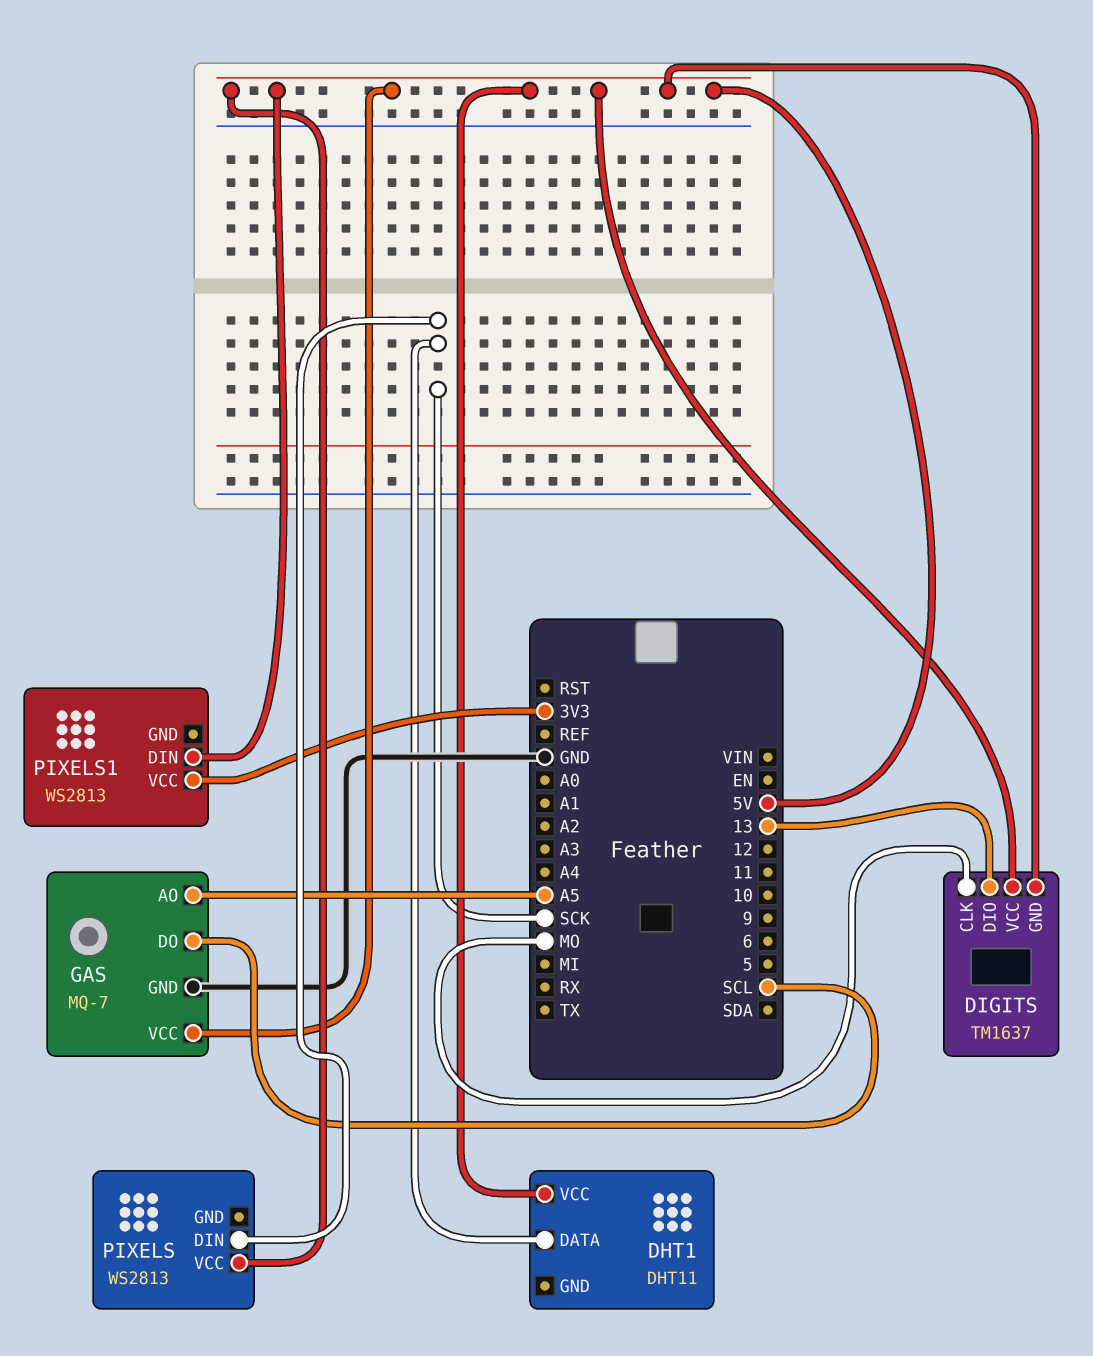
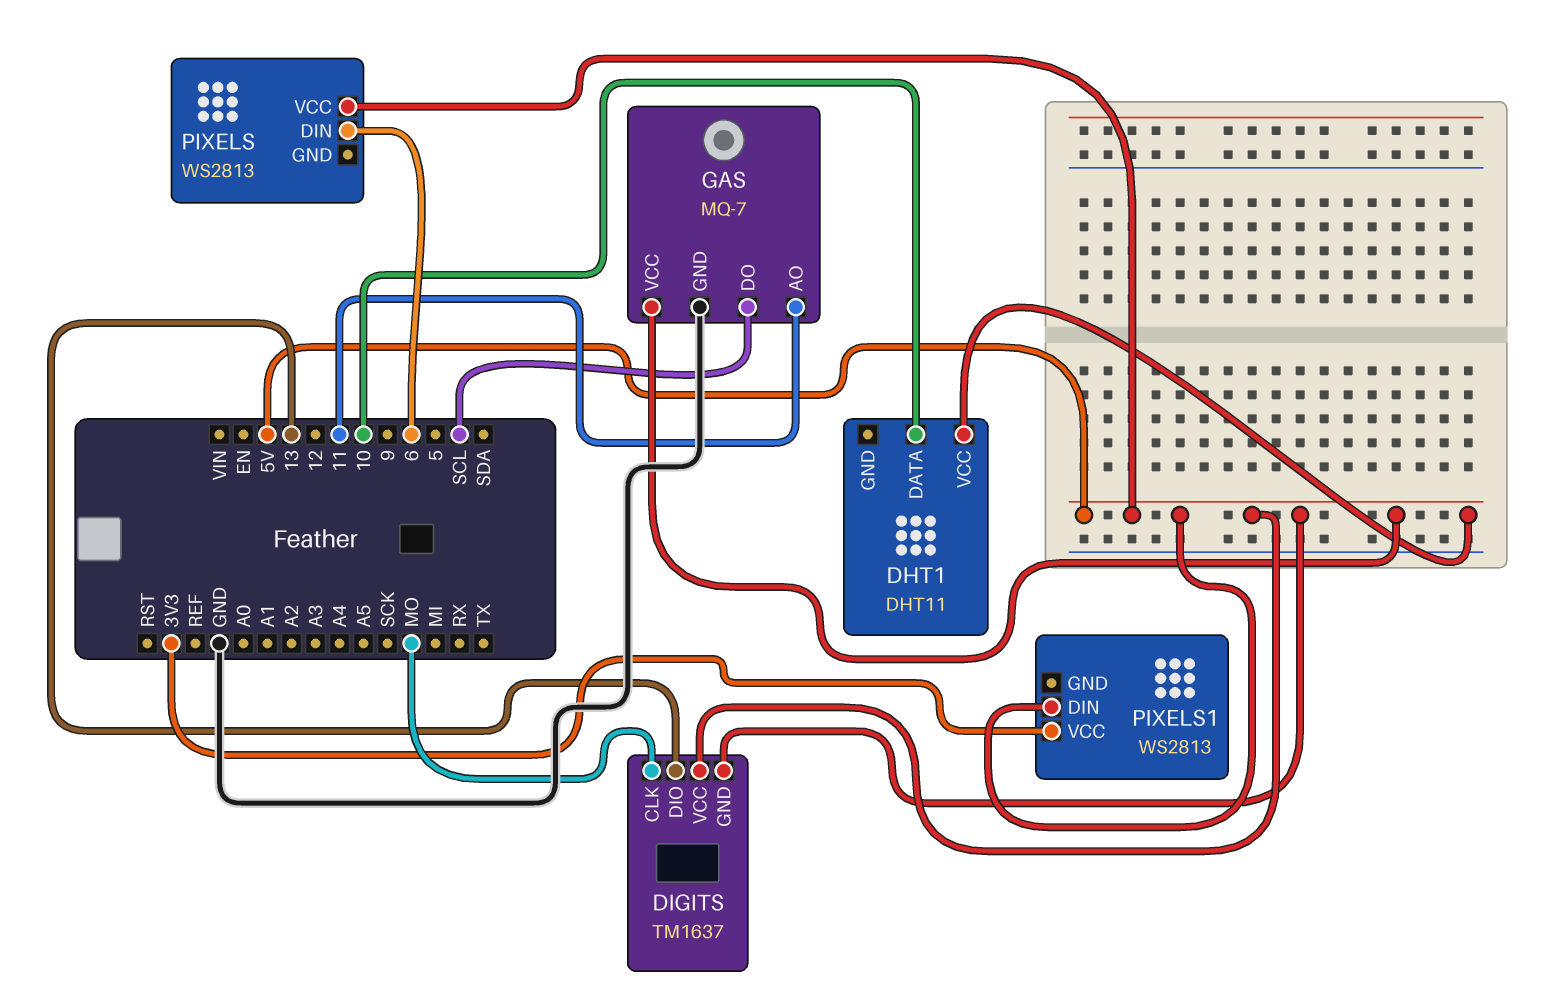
DHT1 pin DATA: SCK -> 10
GAS pin AO: A5 -> 11
PIXELS pin DIN: SCK -> 6

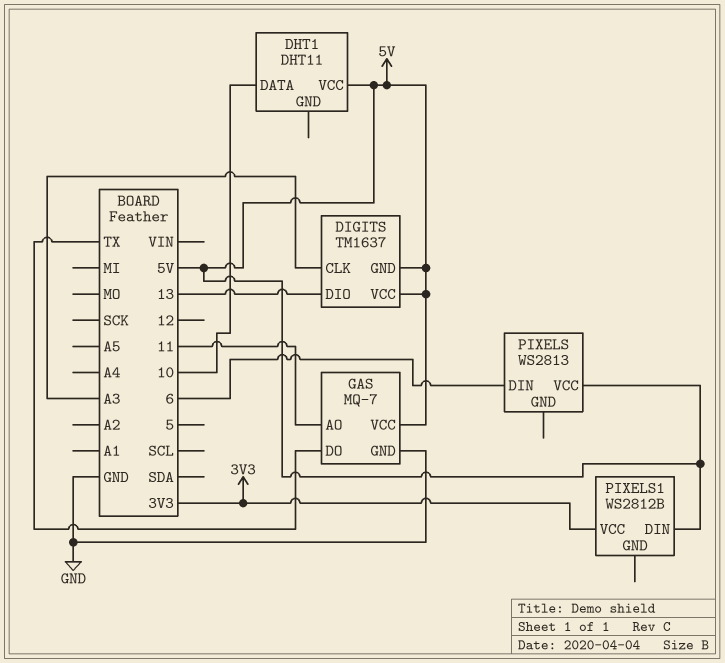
DIGITS pin CLK: MO -> A3
GAS pin DO: SCL -> TX
PIXELS1: WS2813 -> WS2812B

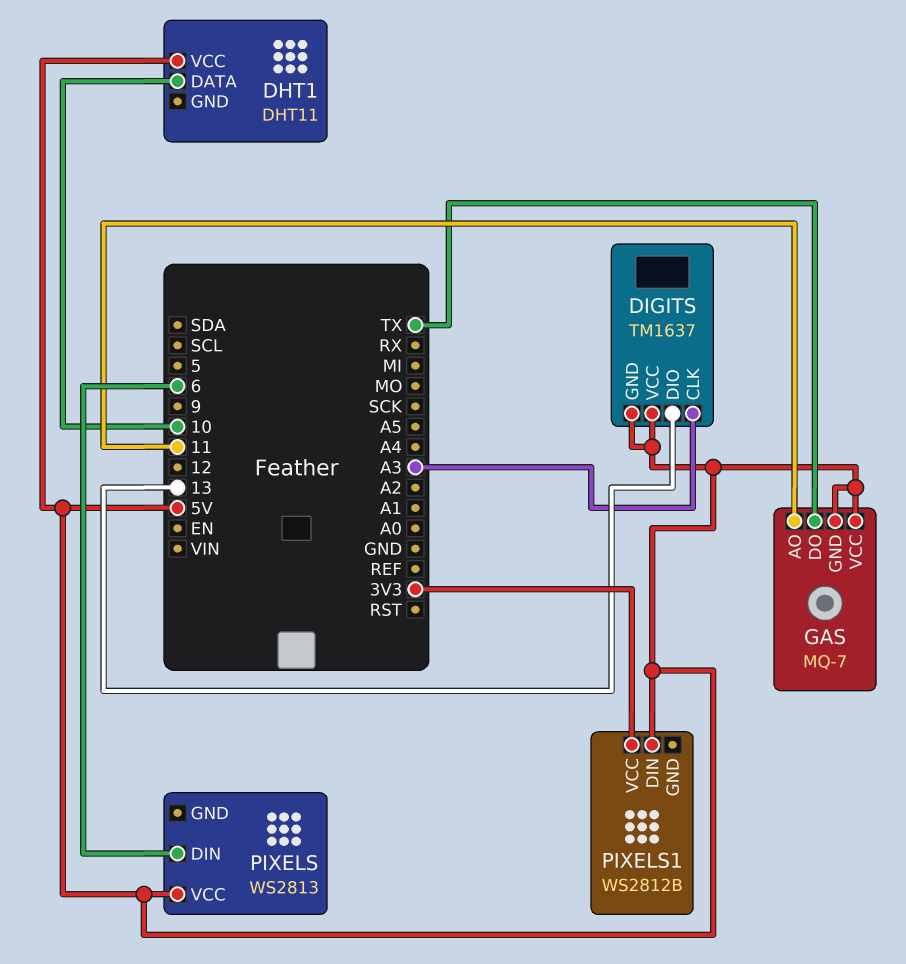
GAS pin GND: GND -> 5V

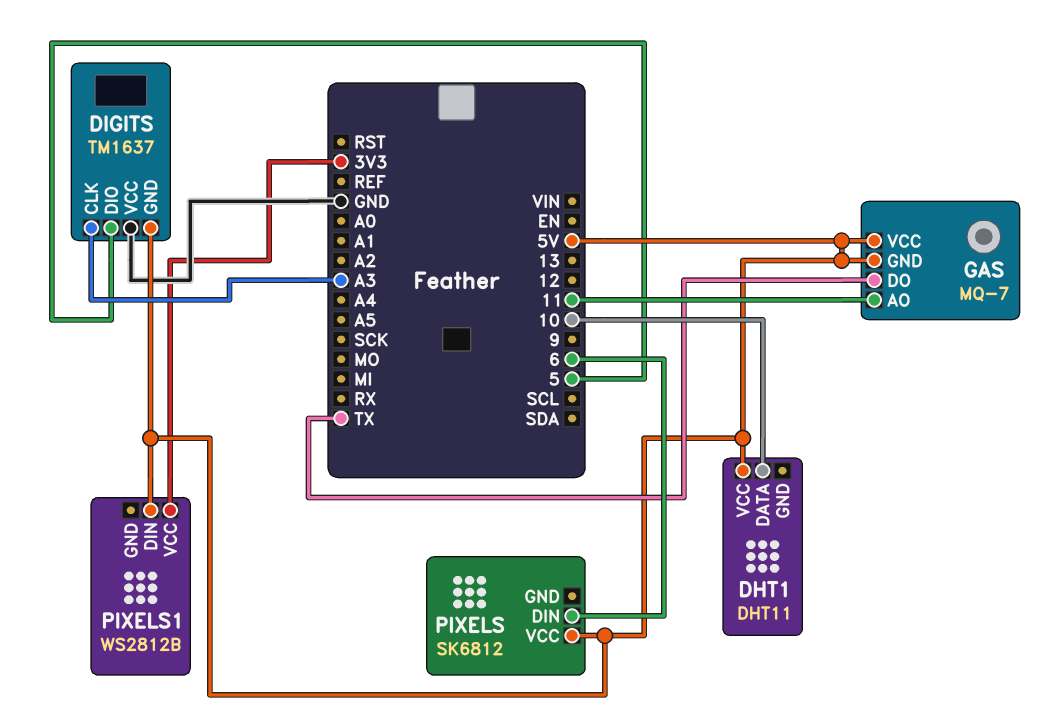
DIGITS pin DIO: 13 -> 5
DIGITS pin VCC: 5V -> GND
PIXELS: WS2813 -> SK6812

